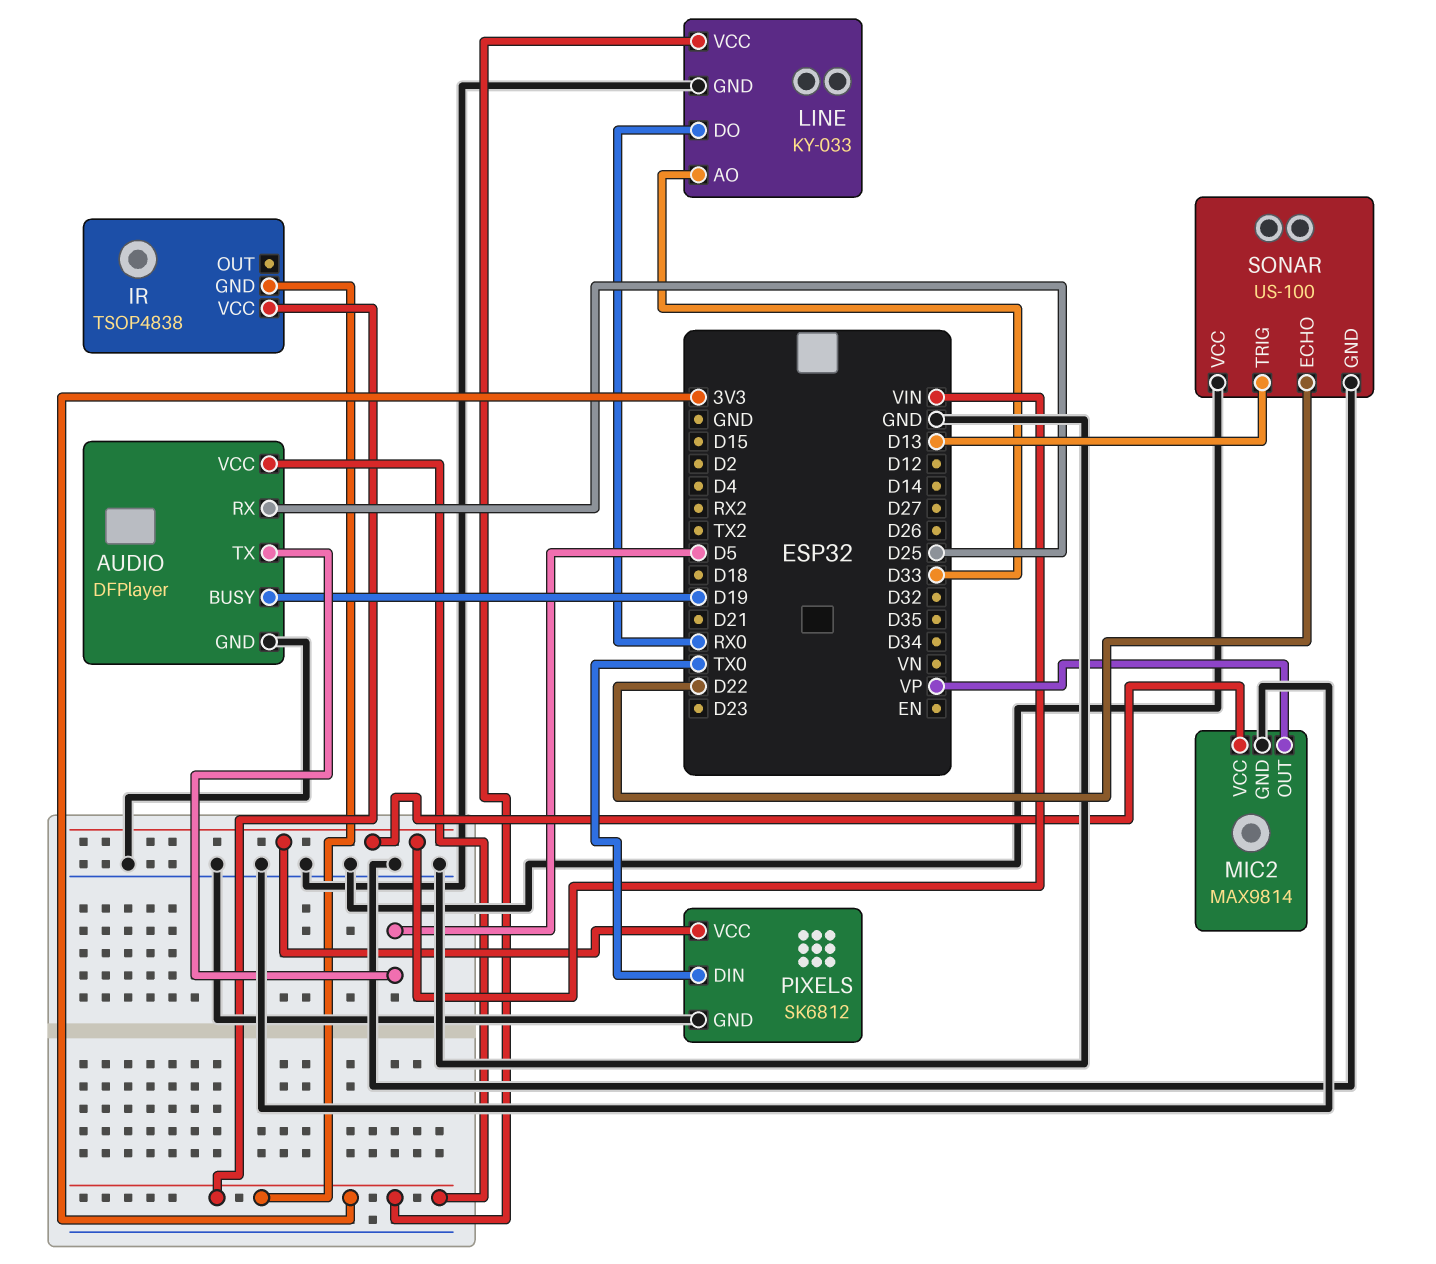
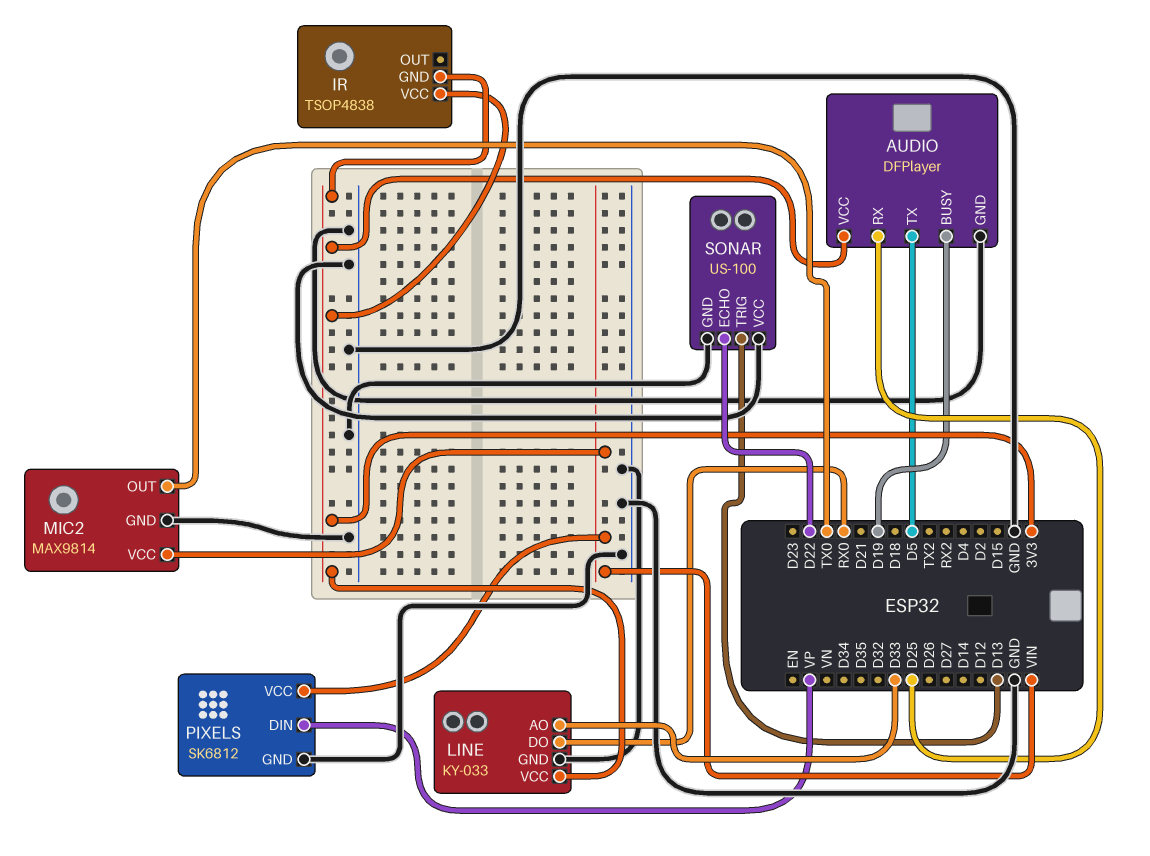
MIC2 pin OUT: VP -> TX0
PIXELS pin DIN: TX0 -> VP

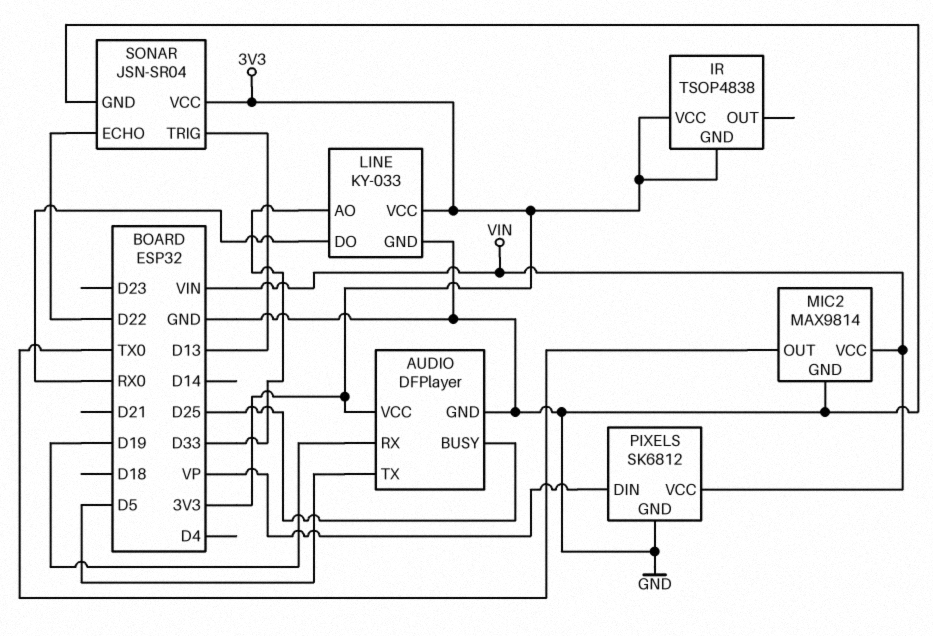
AUDIO pin BUSY: D19 -> D25
AUDIO pin RX: D25 -> D19
SONAR: US-100 -> JSN-SR04
SONAR pin VCC: GND -> 3V3

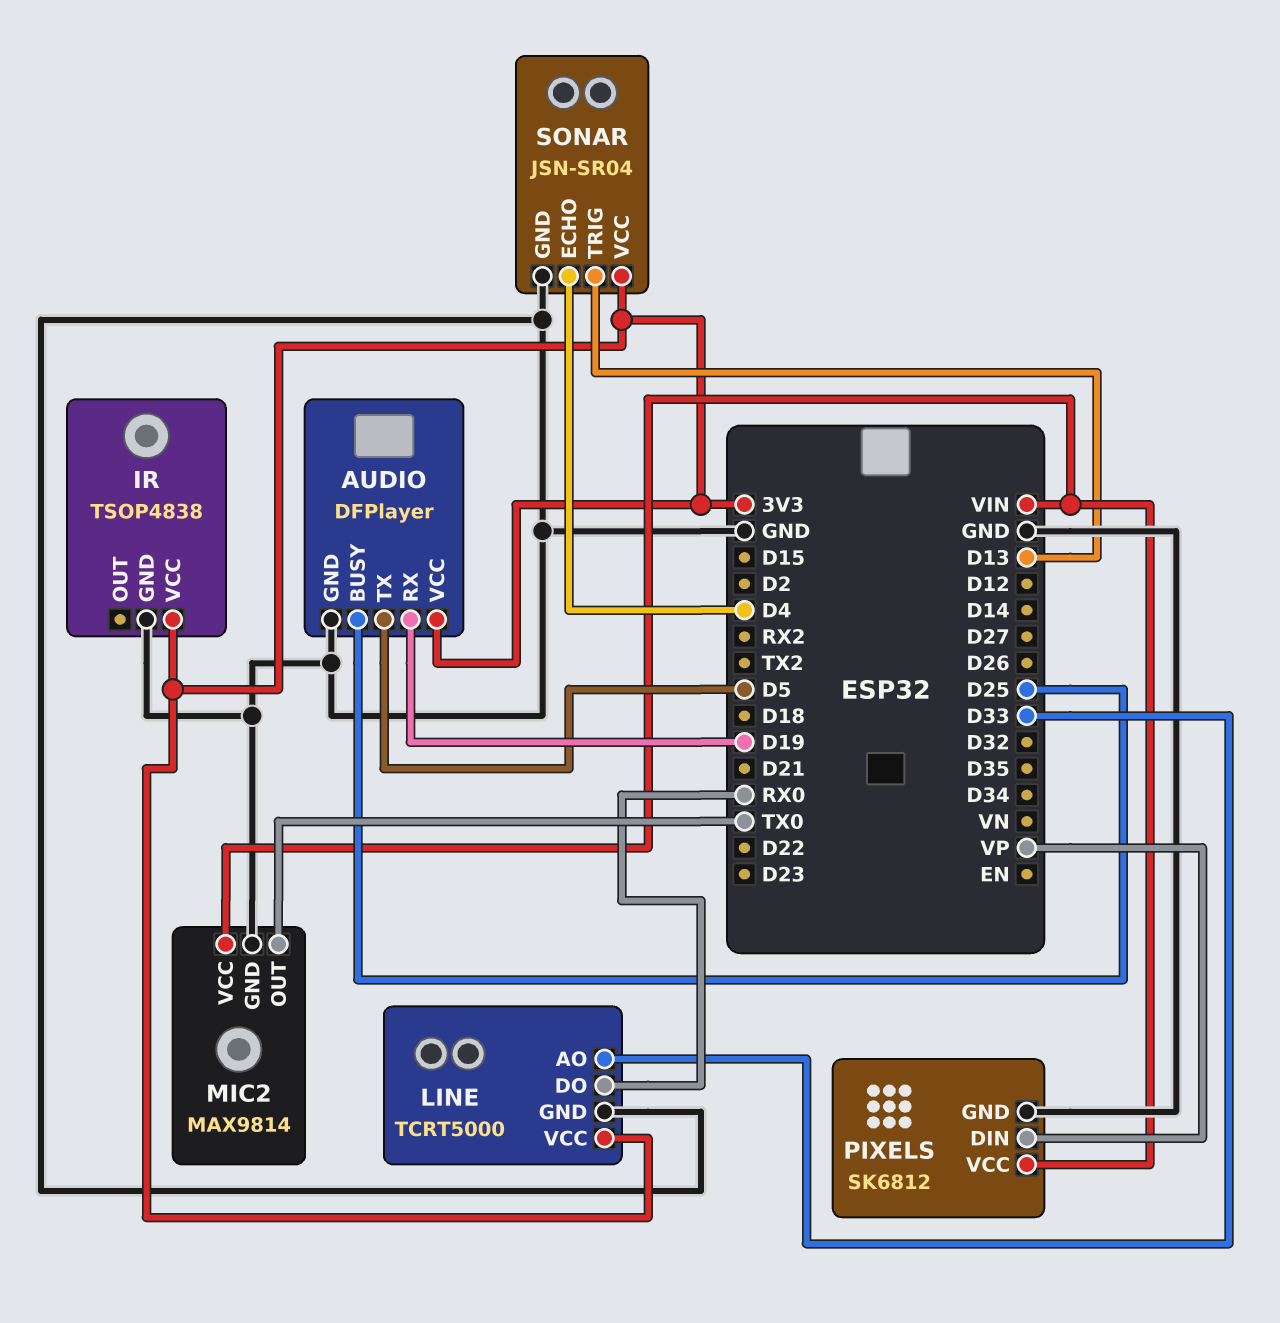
IR pin GND: 3V3 -> GND
LINE: KY-033 -> TCRT5000
SONAR pin ECHO: D22 -> D4

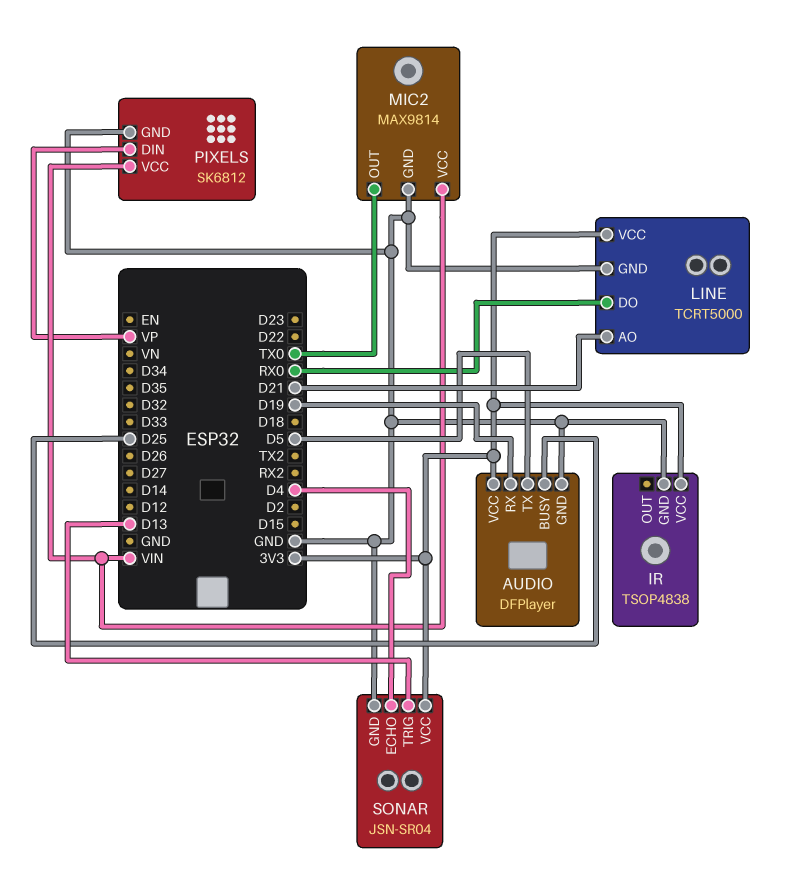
LINE pin AO: D33 -> D21

